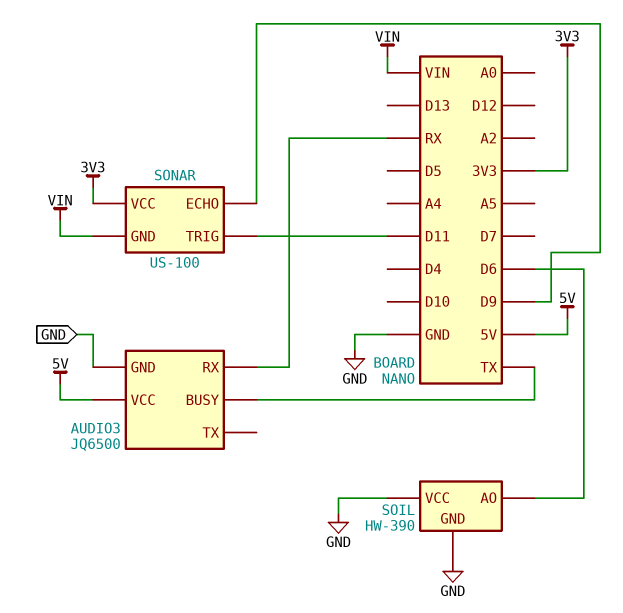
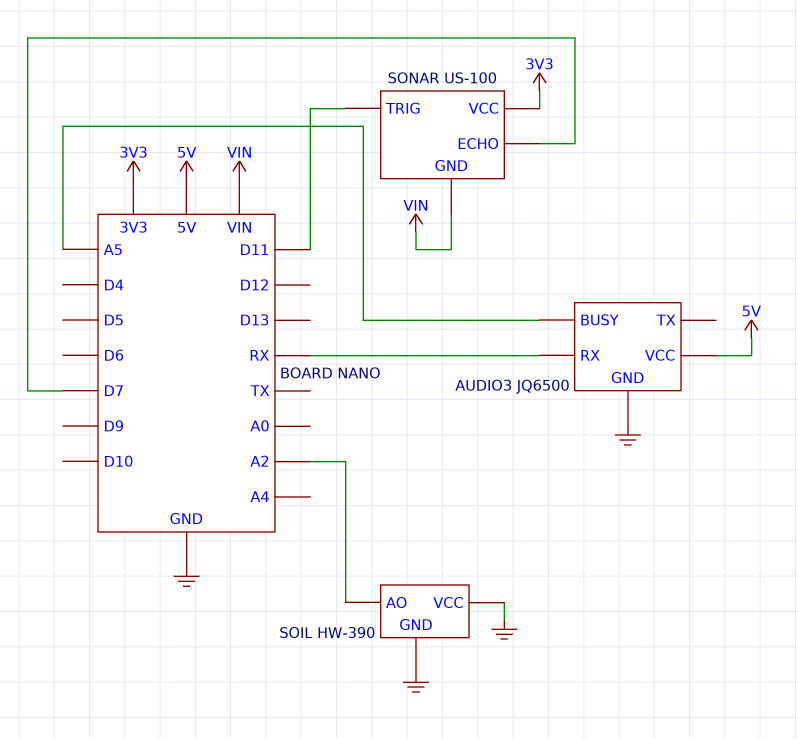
AUDIO3 pin BUSY: TX -> A5
SOIL pin AO: D6 -> A2
SONAR pin ECHO: D9 -> D7

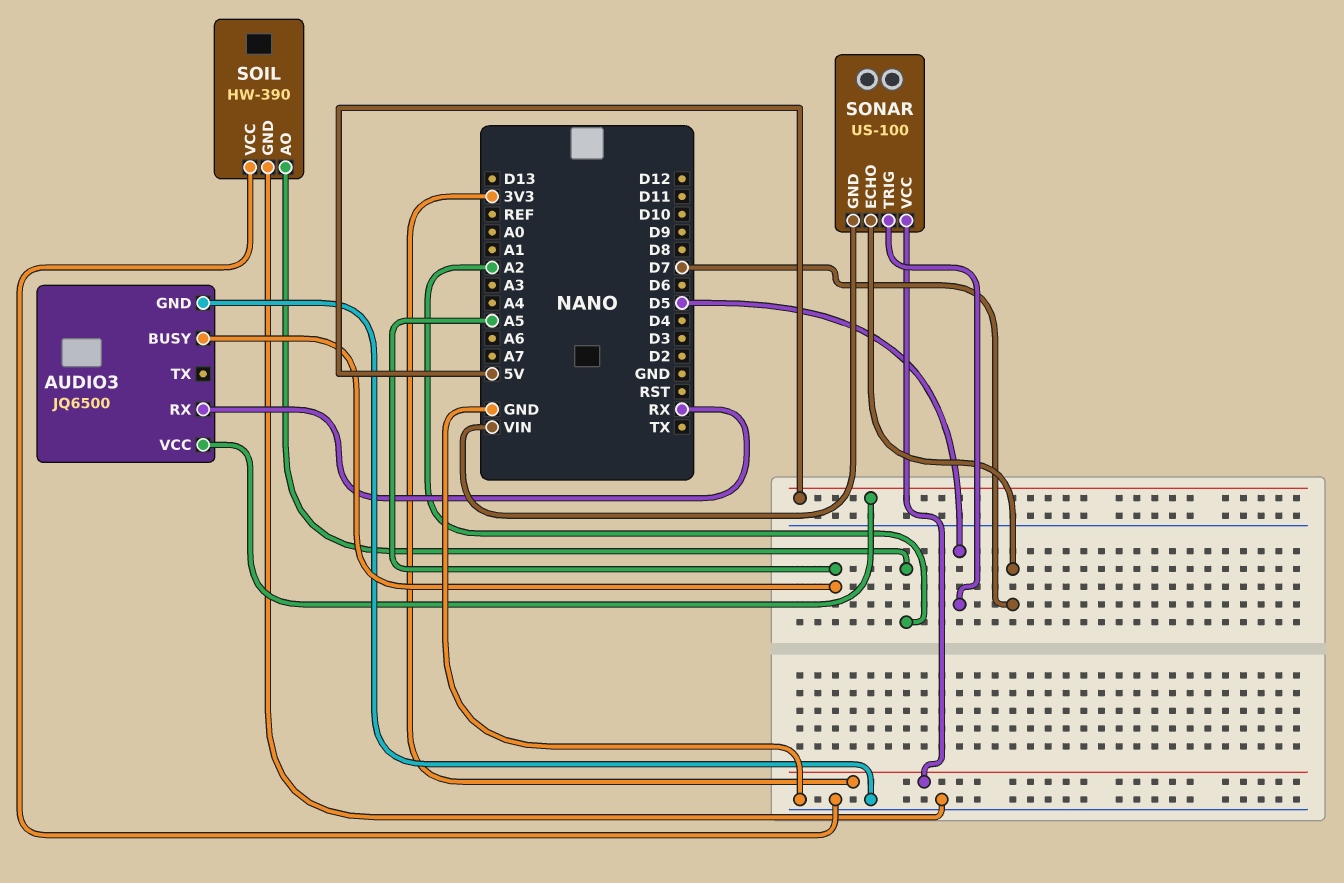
SONAR pin TRIG: D11 -> D5

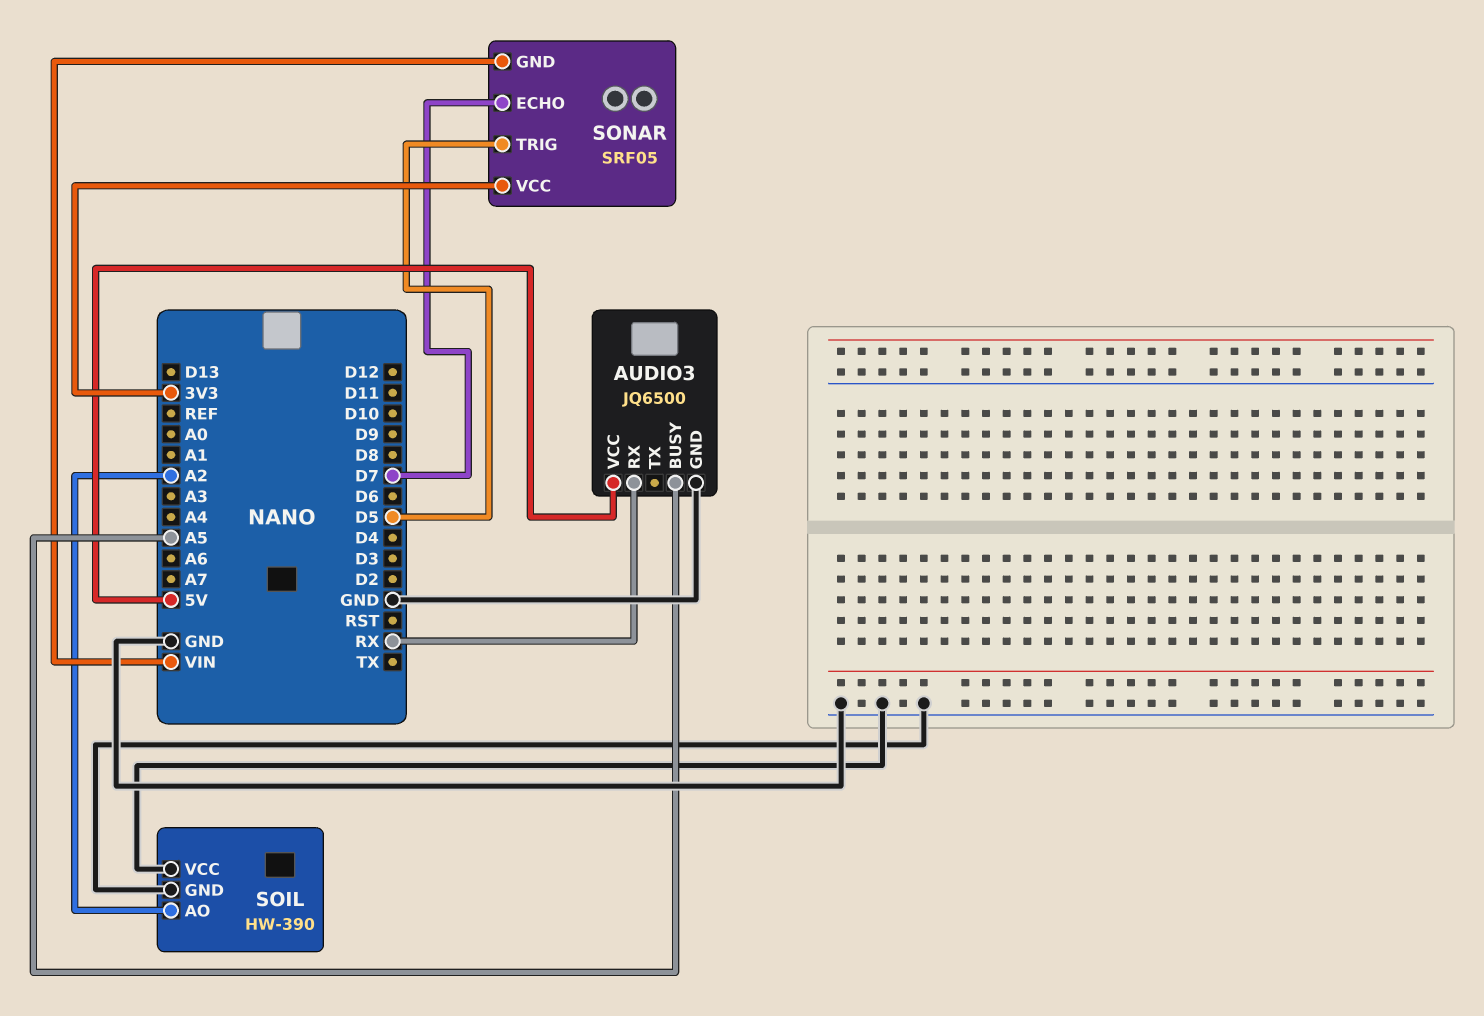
SONAR: US-100 -> SRF05

